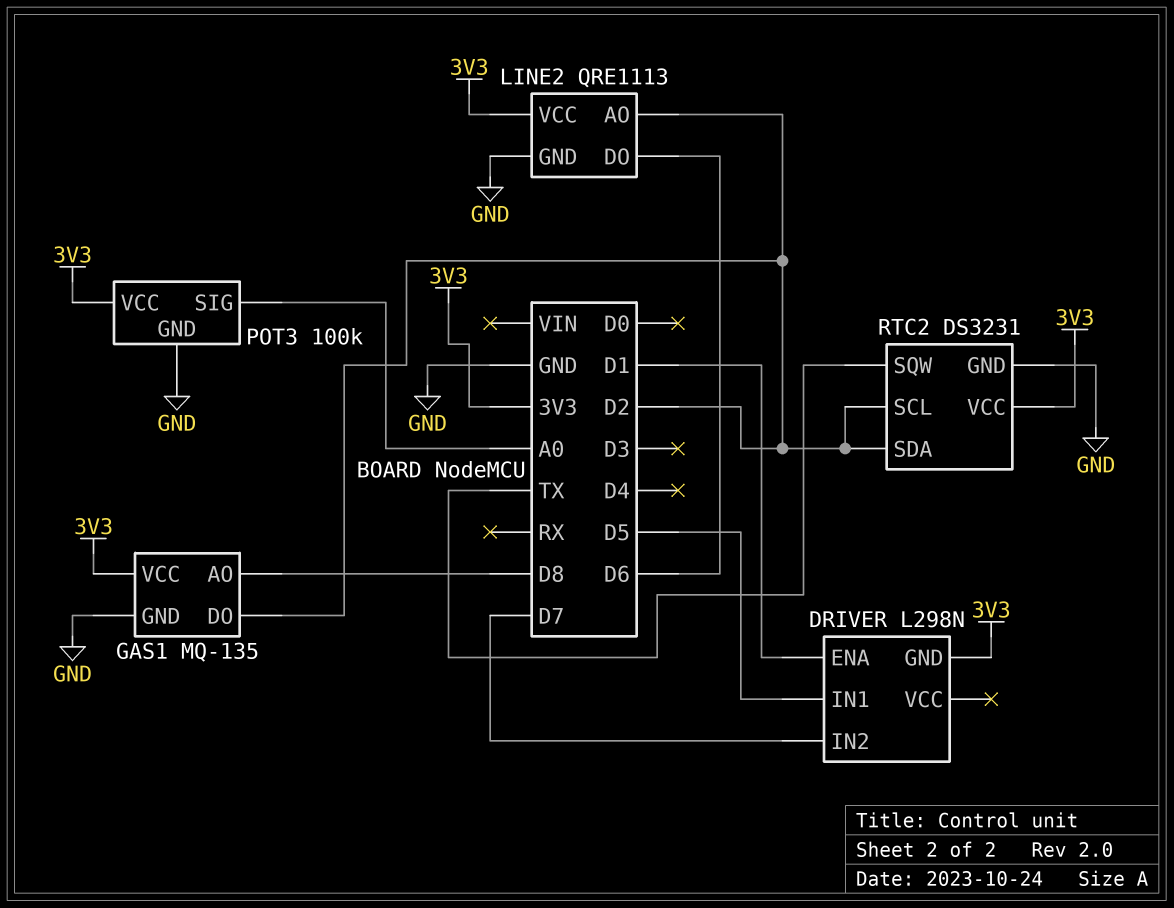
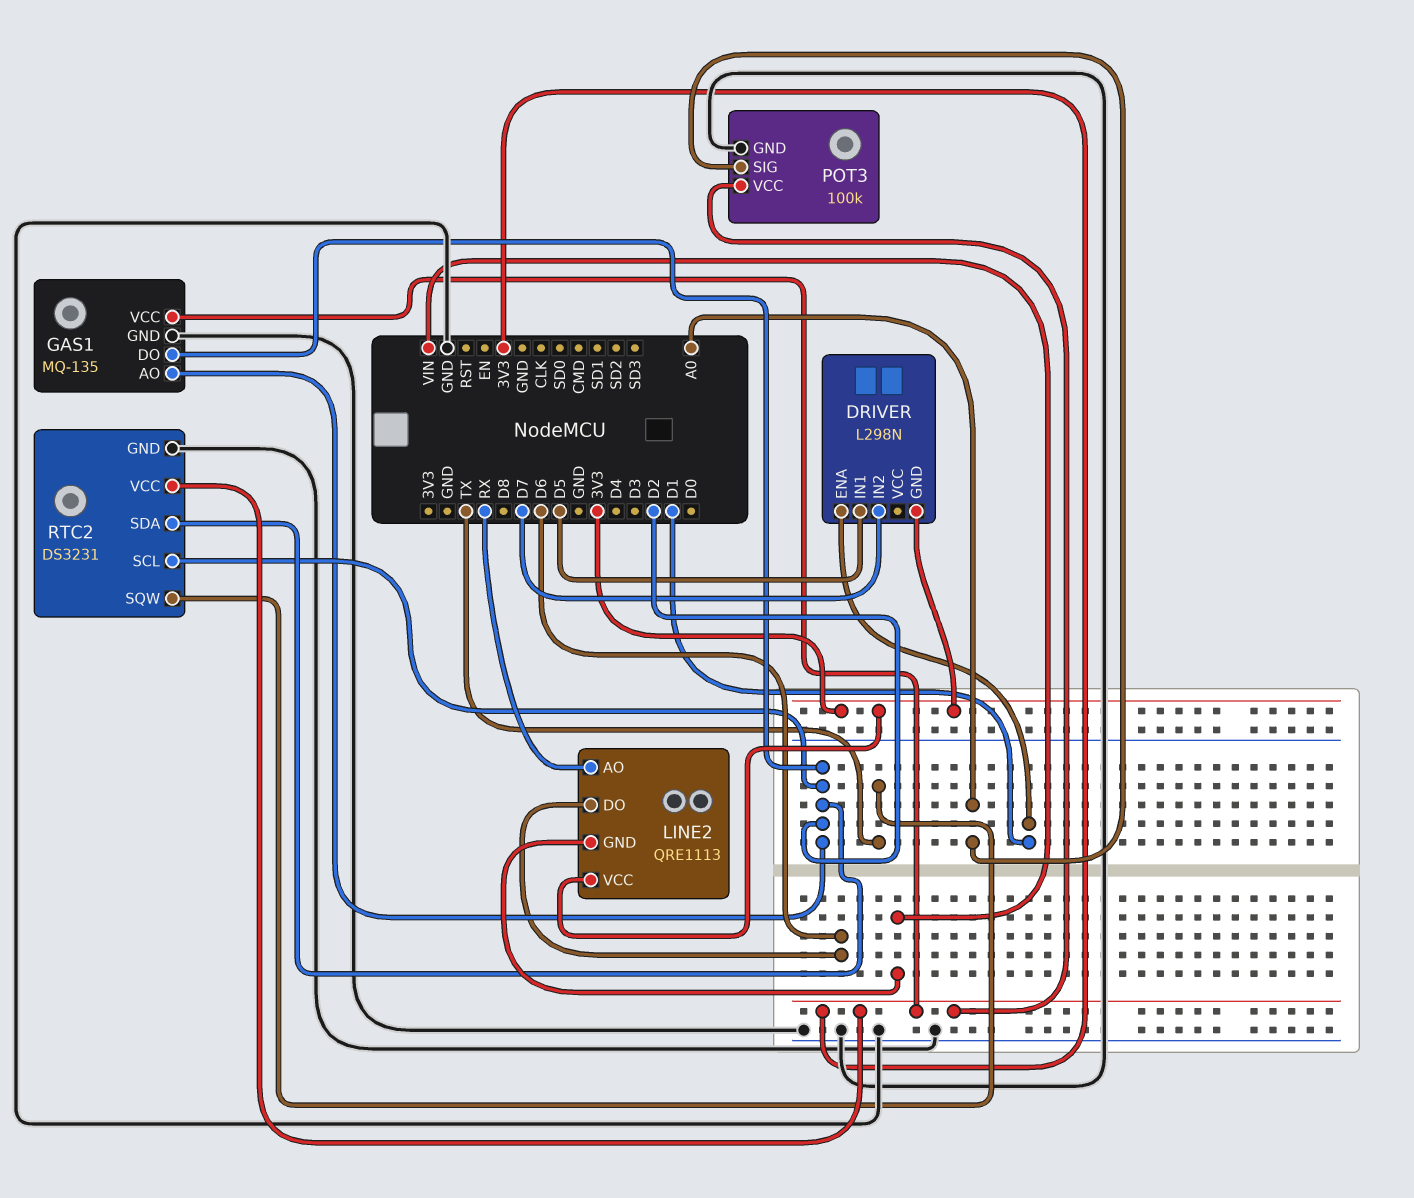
GAS1 pin AO: D8 -> D2
LINE2 pin AO: D2 -> RX
LINE2 pin GND: GND -> VIN

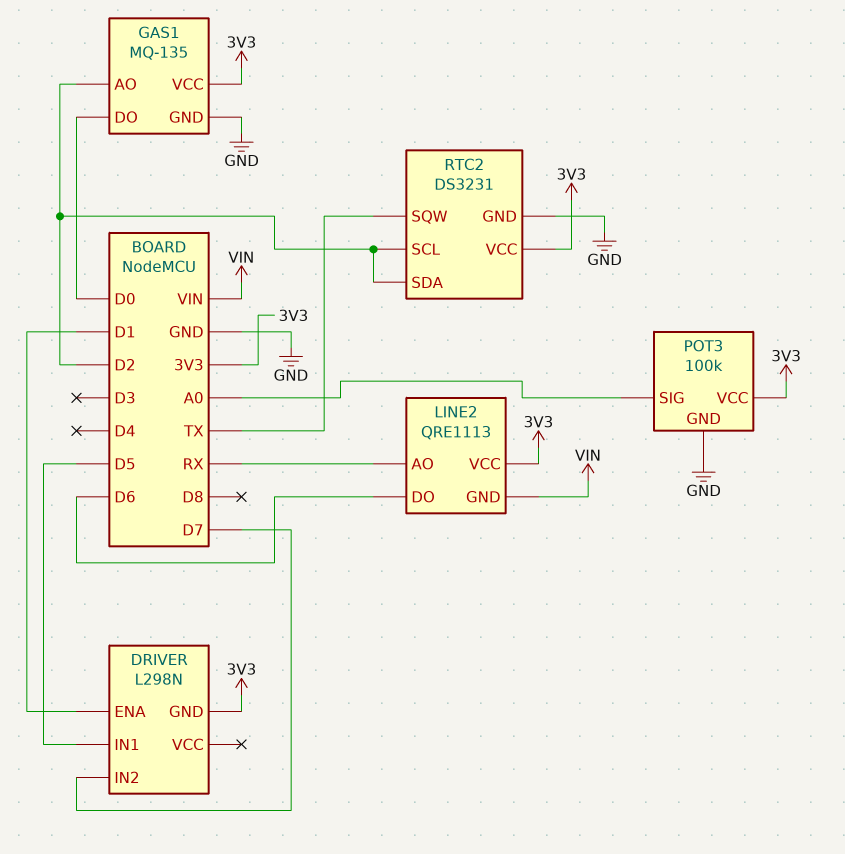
GAS1 pin DO: D2 -> D0

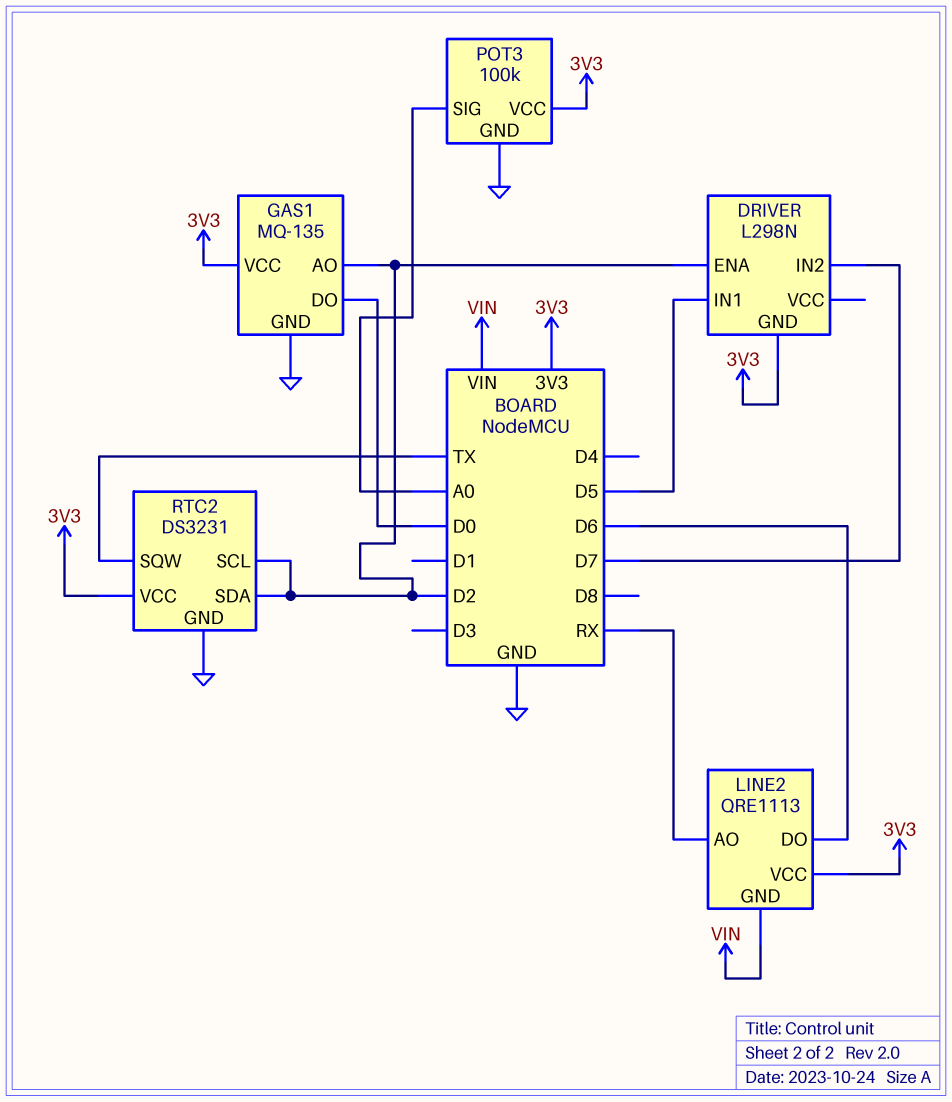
DRIVER pin ENA: D1 -> D2

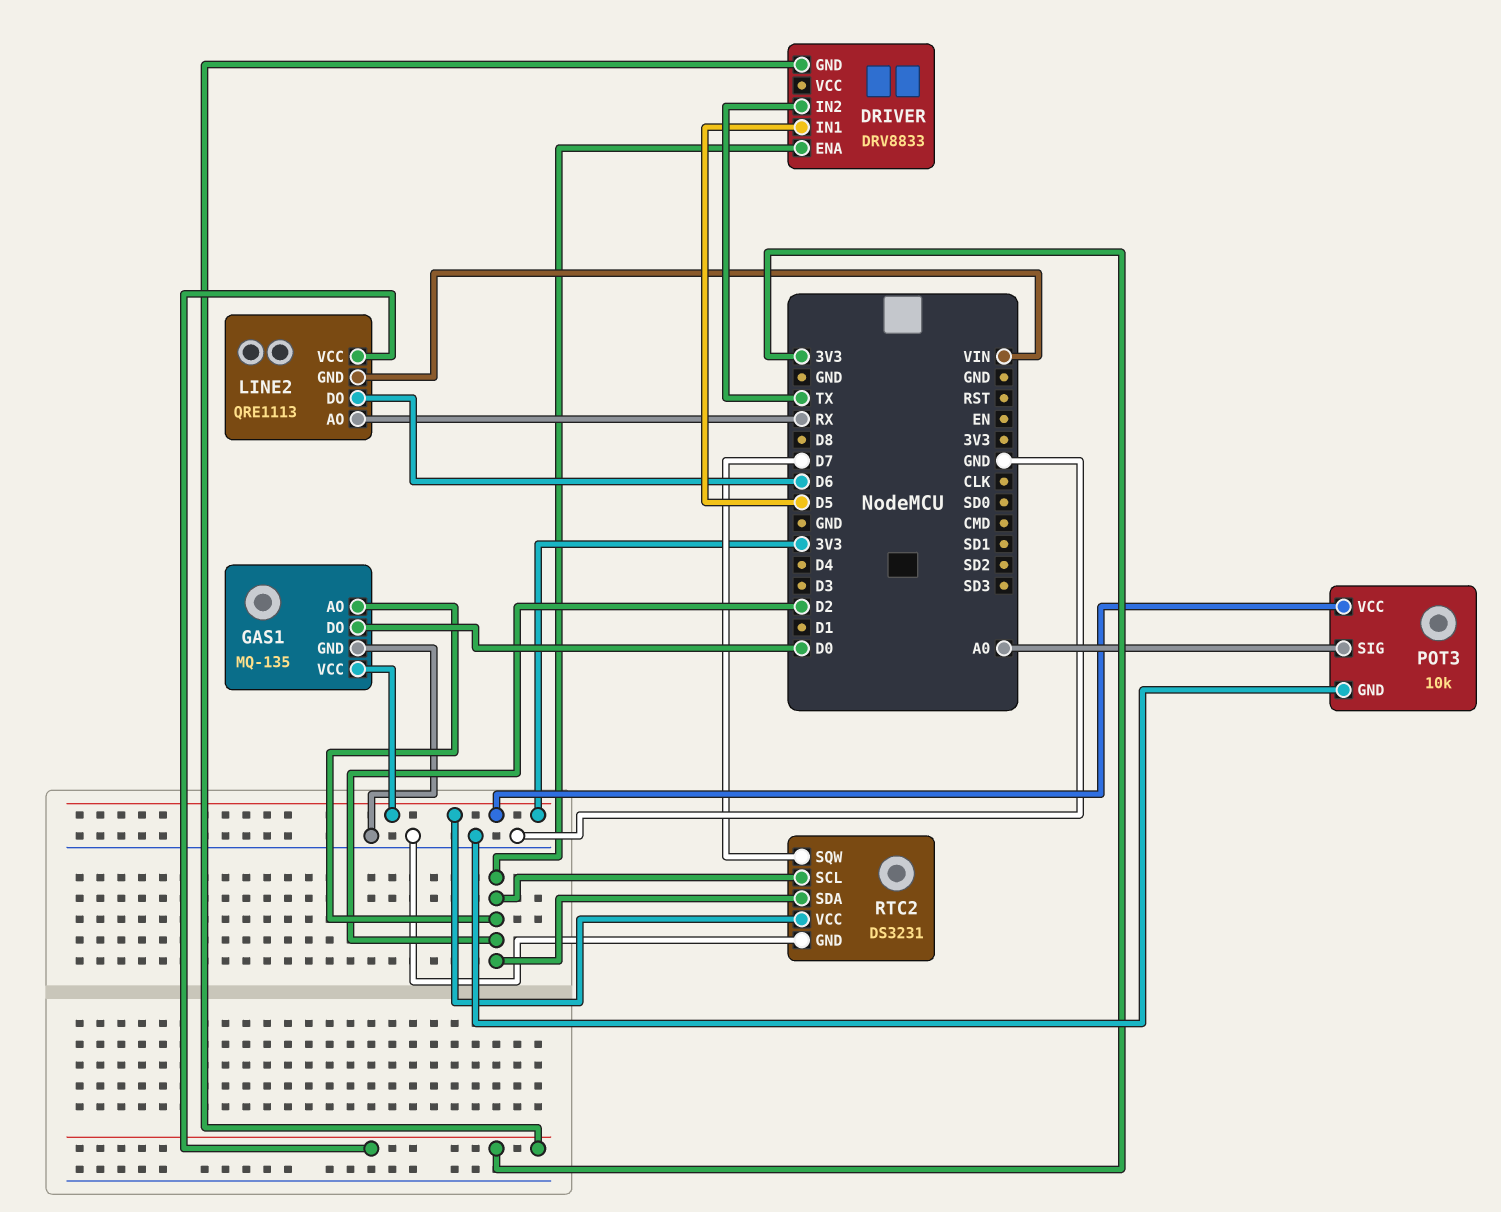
DRIVER: L298N -> DRV8833
DRIVER pin IN2: D7 -> TX
POT3: 100k -> 10k
RTC2 pin SQW: TX -> D7

